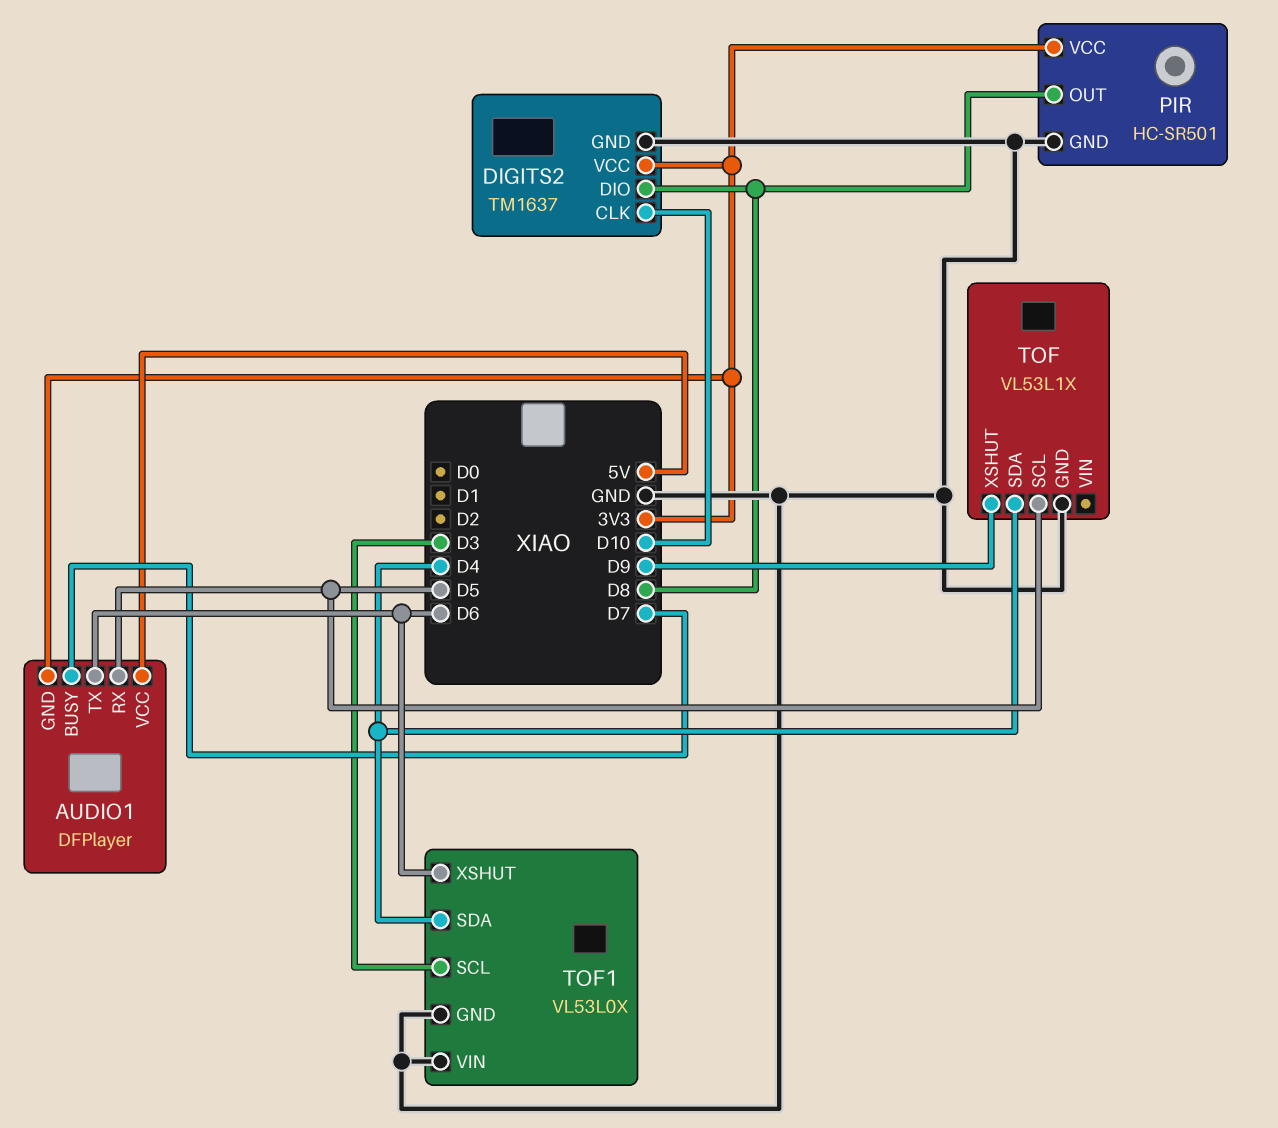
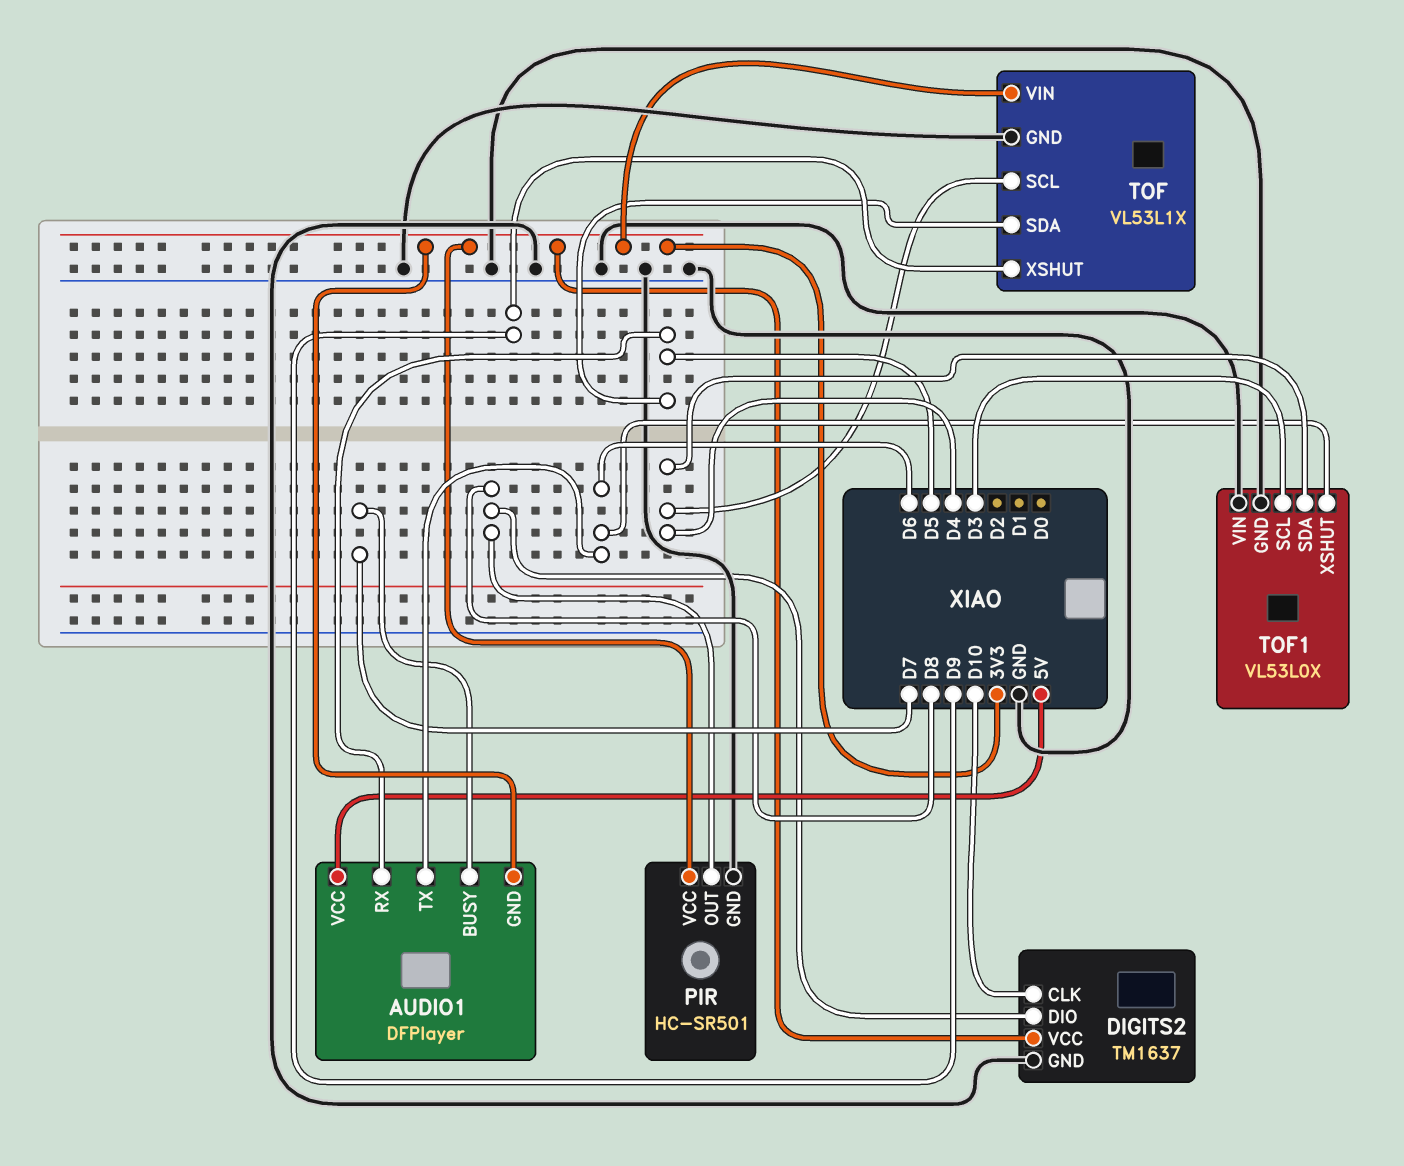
TOF pin SCL: D5 -> D4
TOF pin SDA: D4 -> D5
TOF pin VIN: none -> 3V3

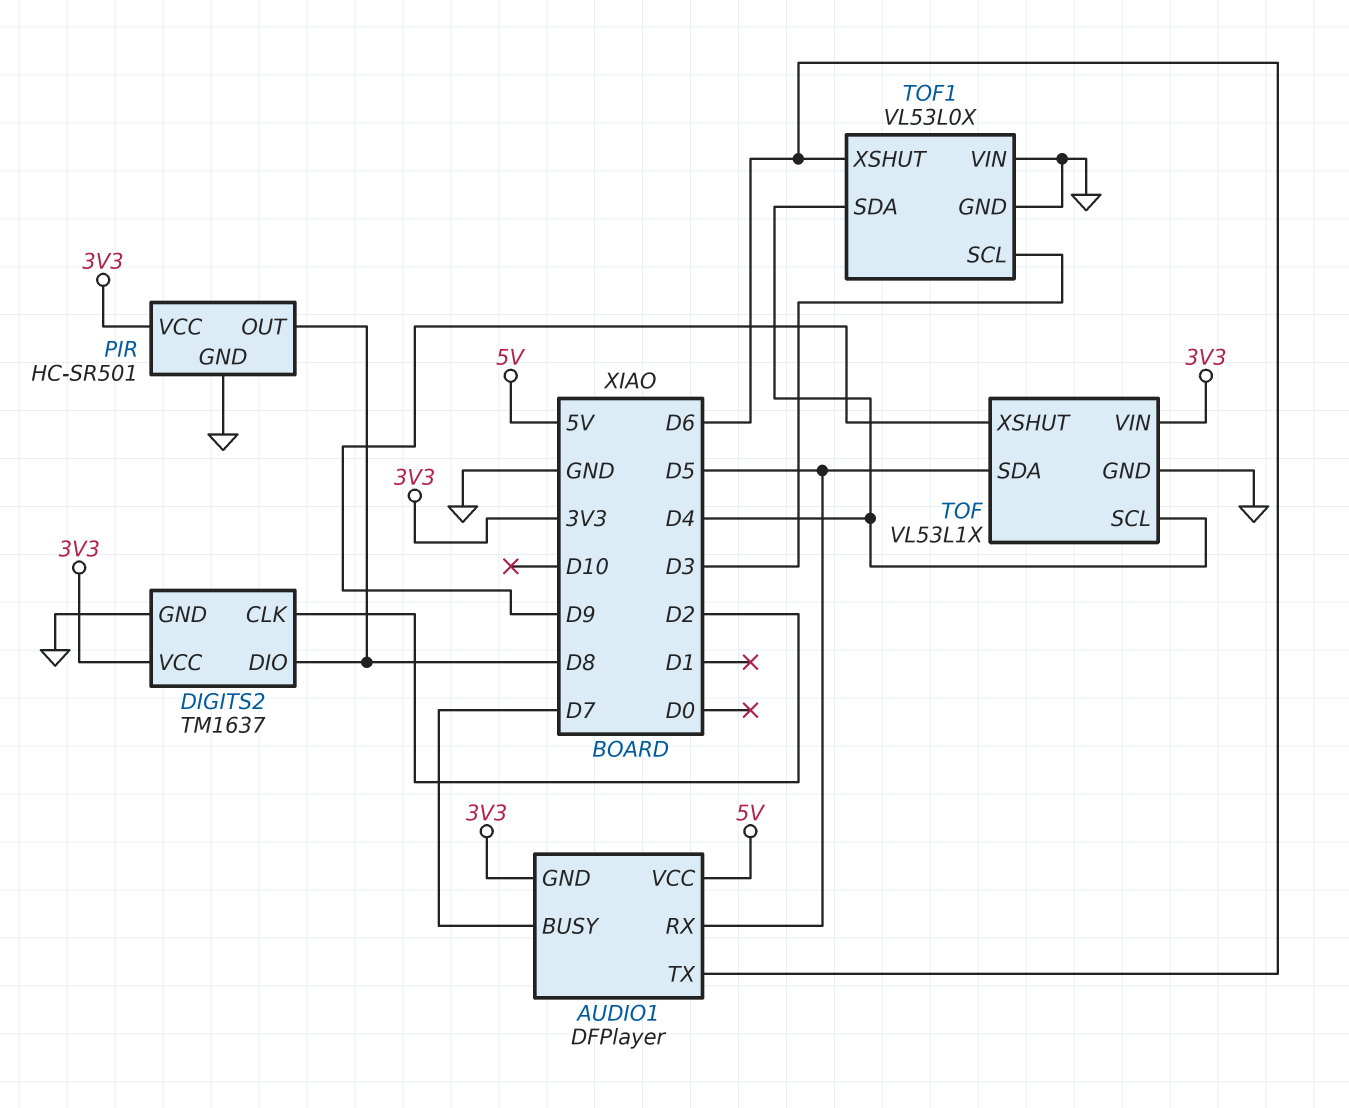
DIGITS2 pin CLK: D10 -> D2

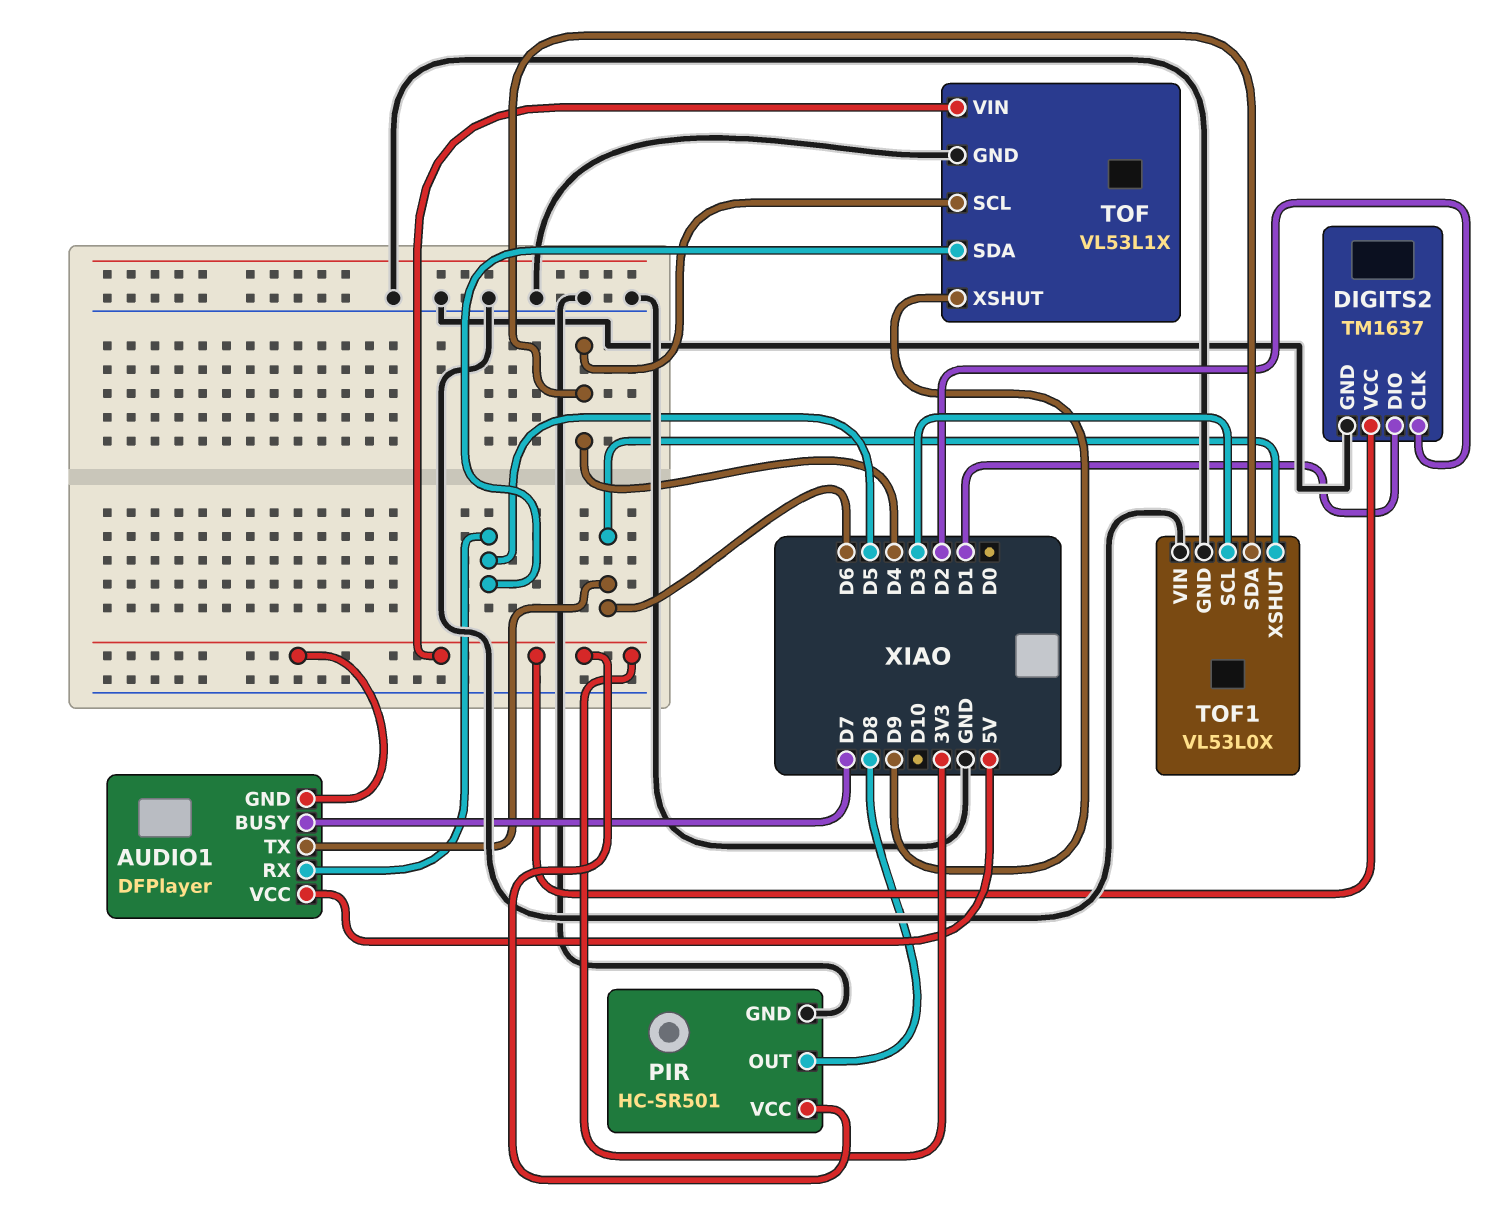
DIGITS2 pin DIO: D8 -> D1

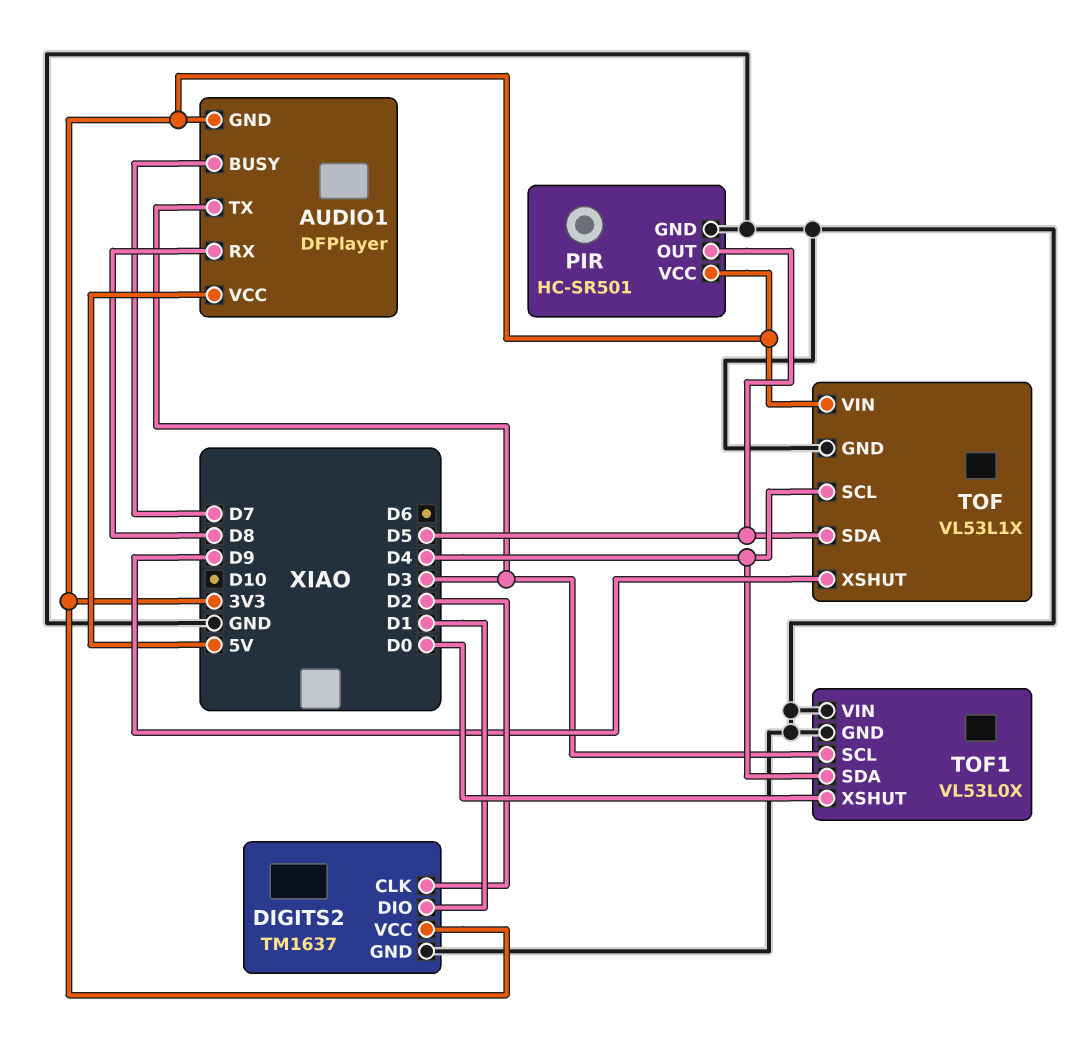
AUDIO1 pin RX: D5 -> D8
AUDIO1 pin TX: D6 -> D3
PIR pin OUT: D8 -> D5
TOF1 pin XSHUT: D6 -> D0

